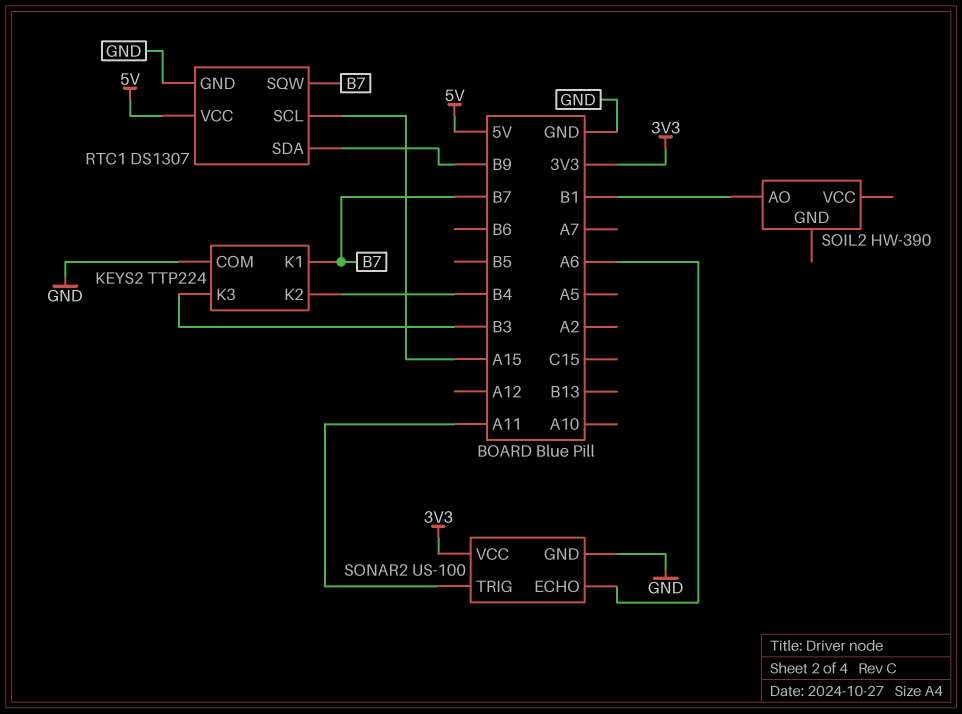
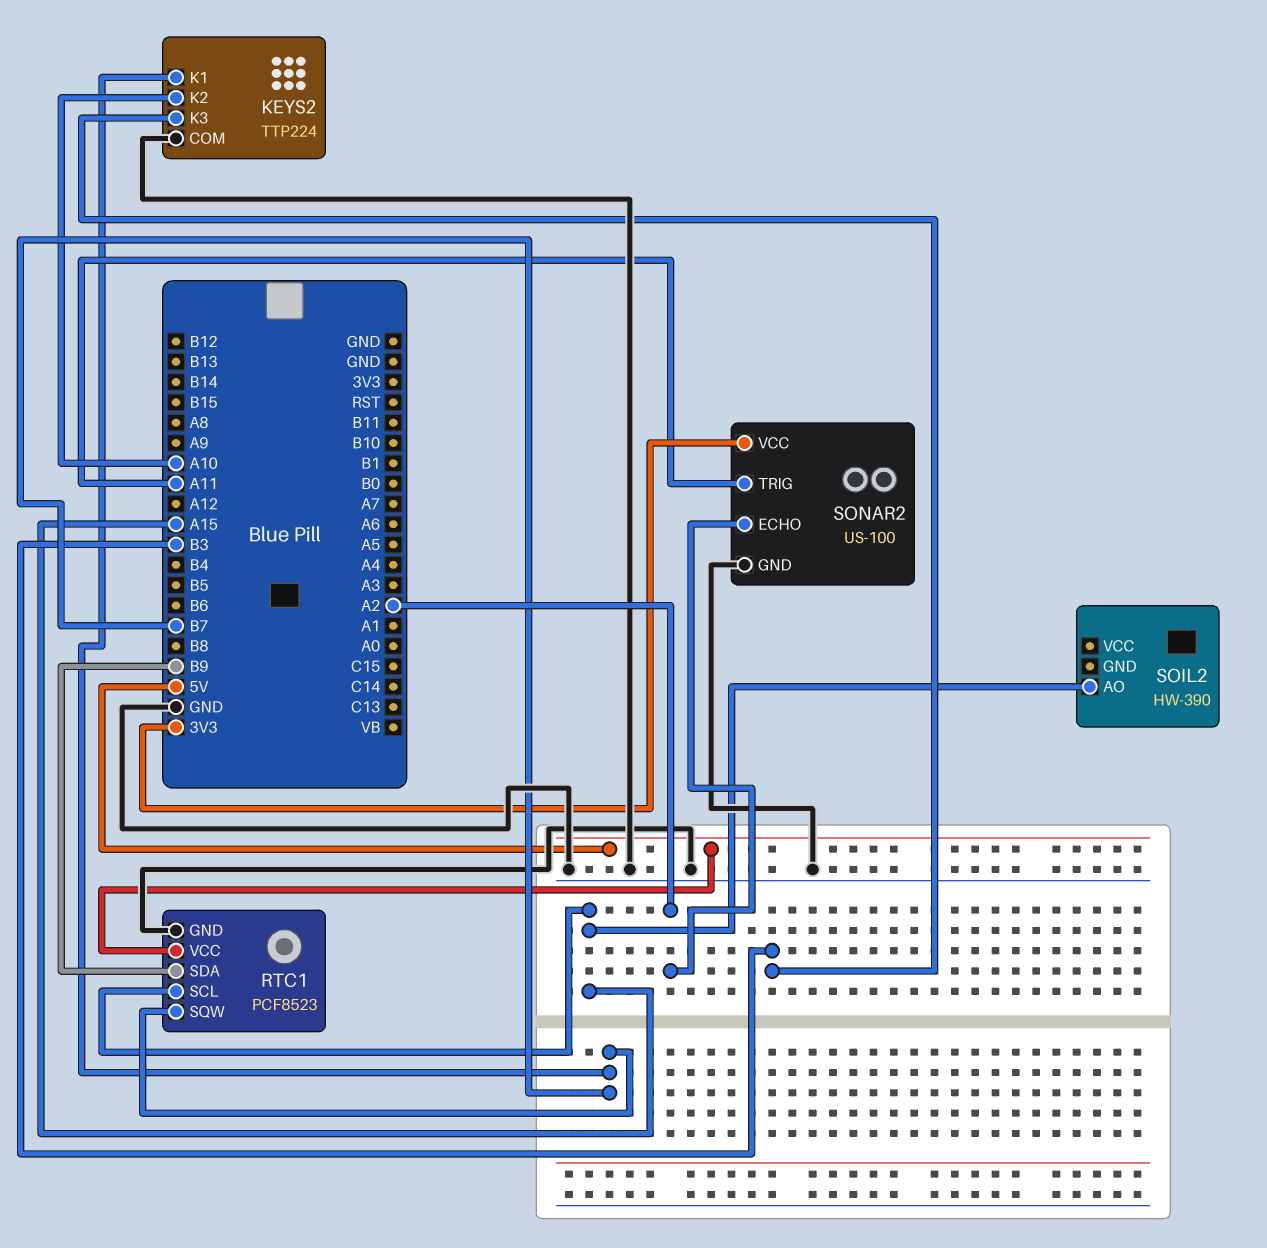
KEYS2 pin K2: B4 -> A10
RTC1: DS1307 -> PCF8523
SOIL2 pin AO: B1 -> A15
SONAR2 pin ECHO: A6 -> A2

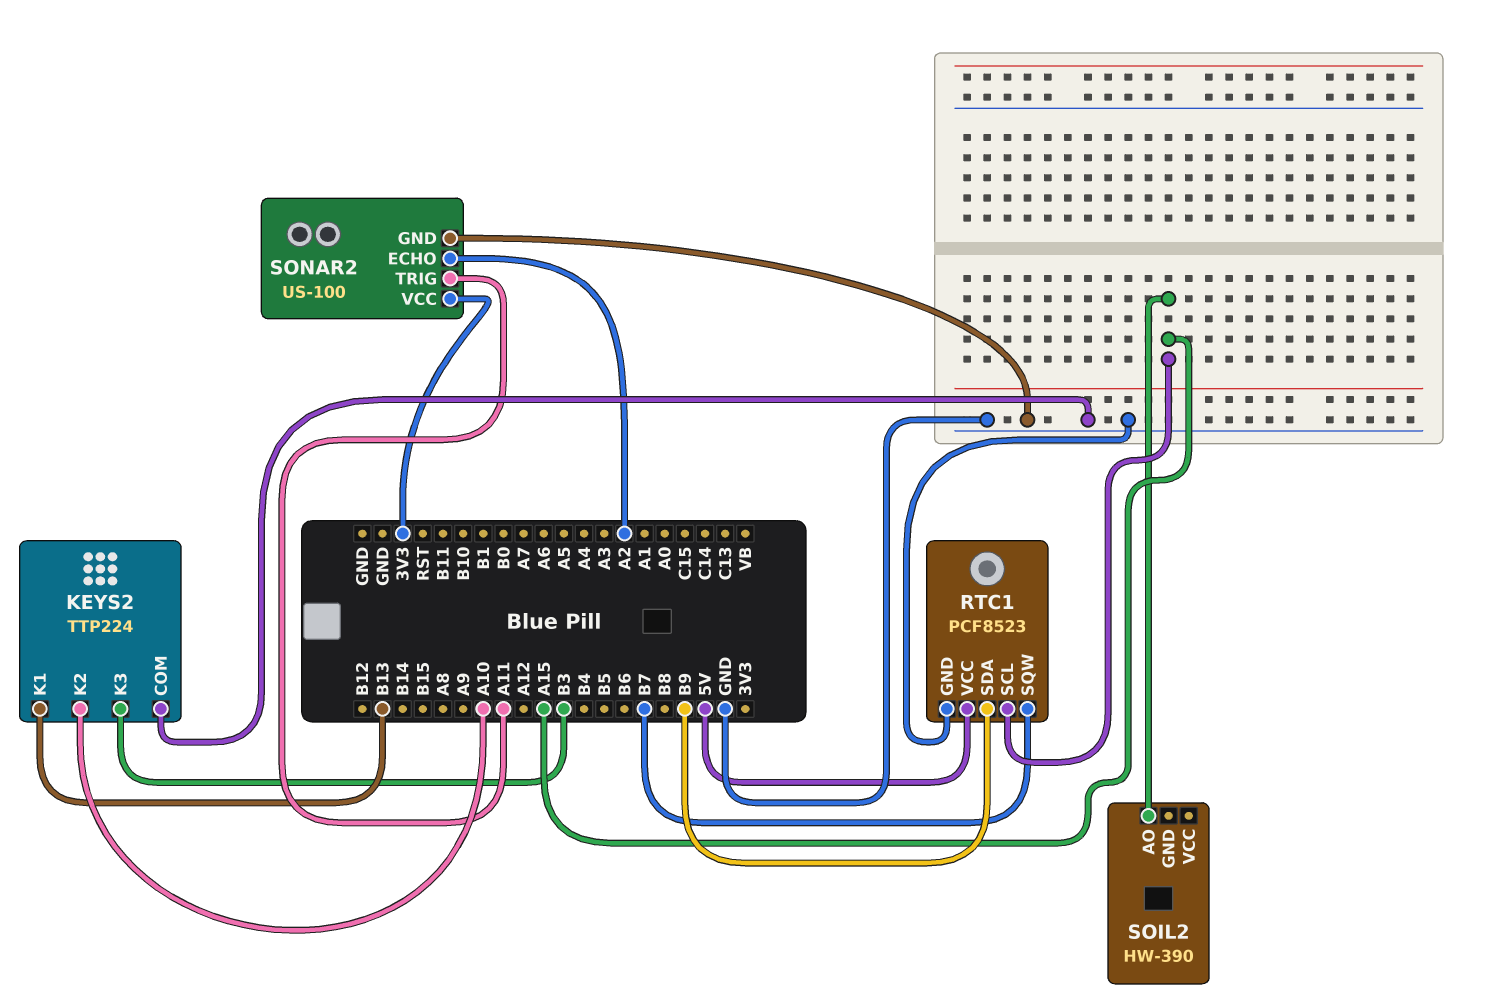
KEYS2 pin K1: B7 -> B13

